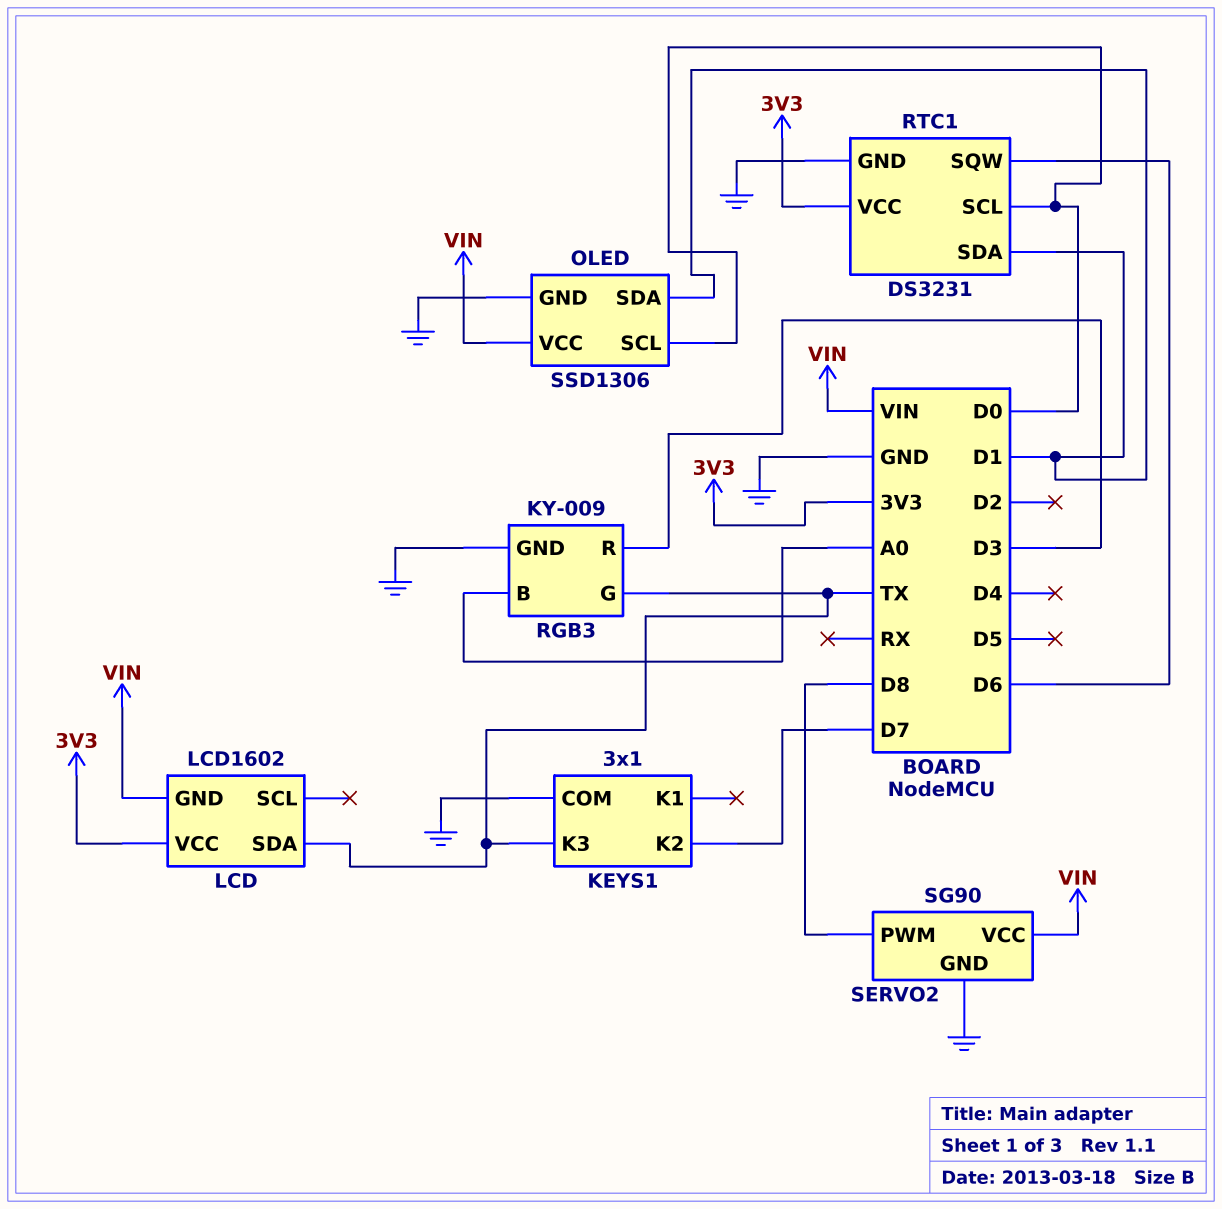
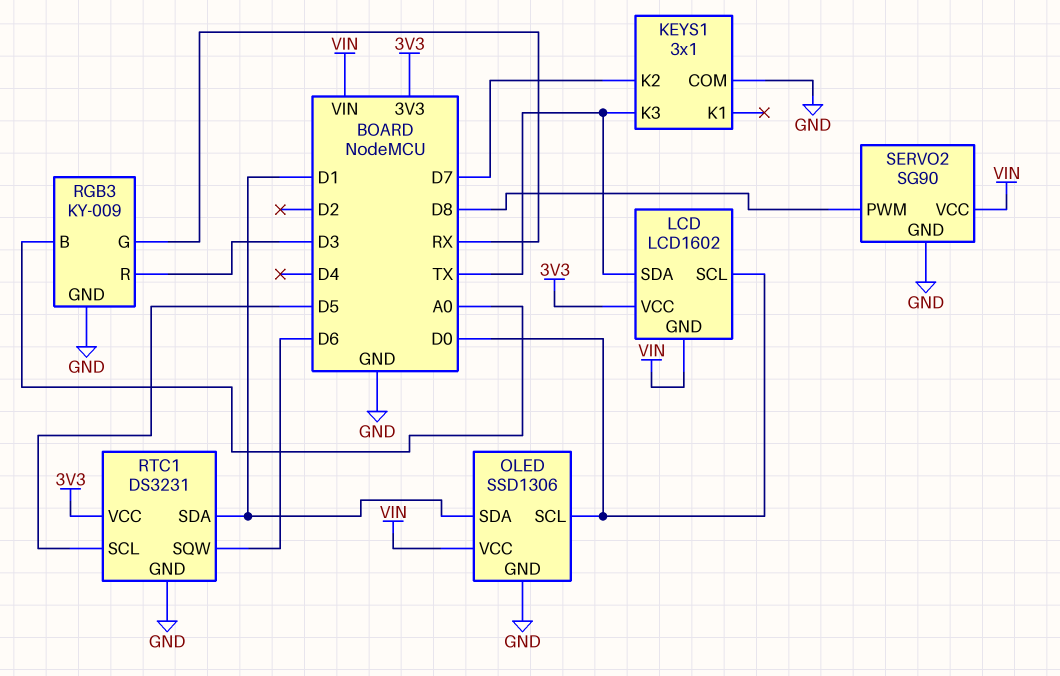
LCD pin SCL: none -> D0
RGB3 pin G: TX -> RX
RTC1 pin SCL: D0 -> D5

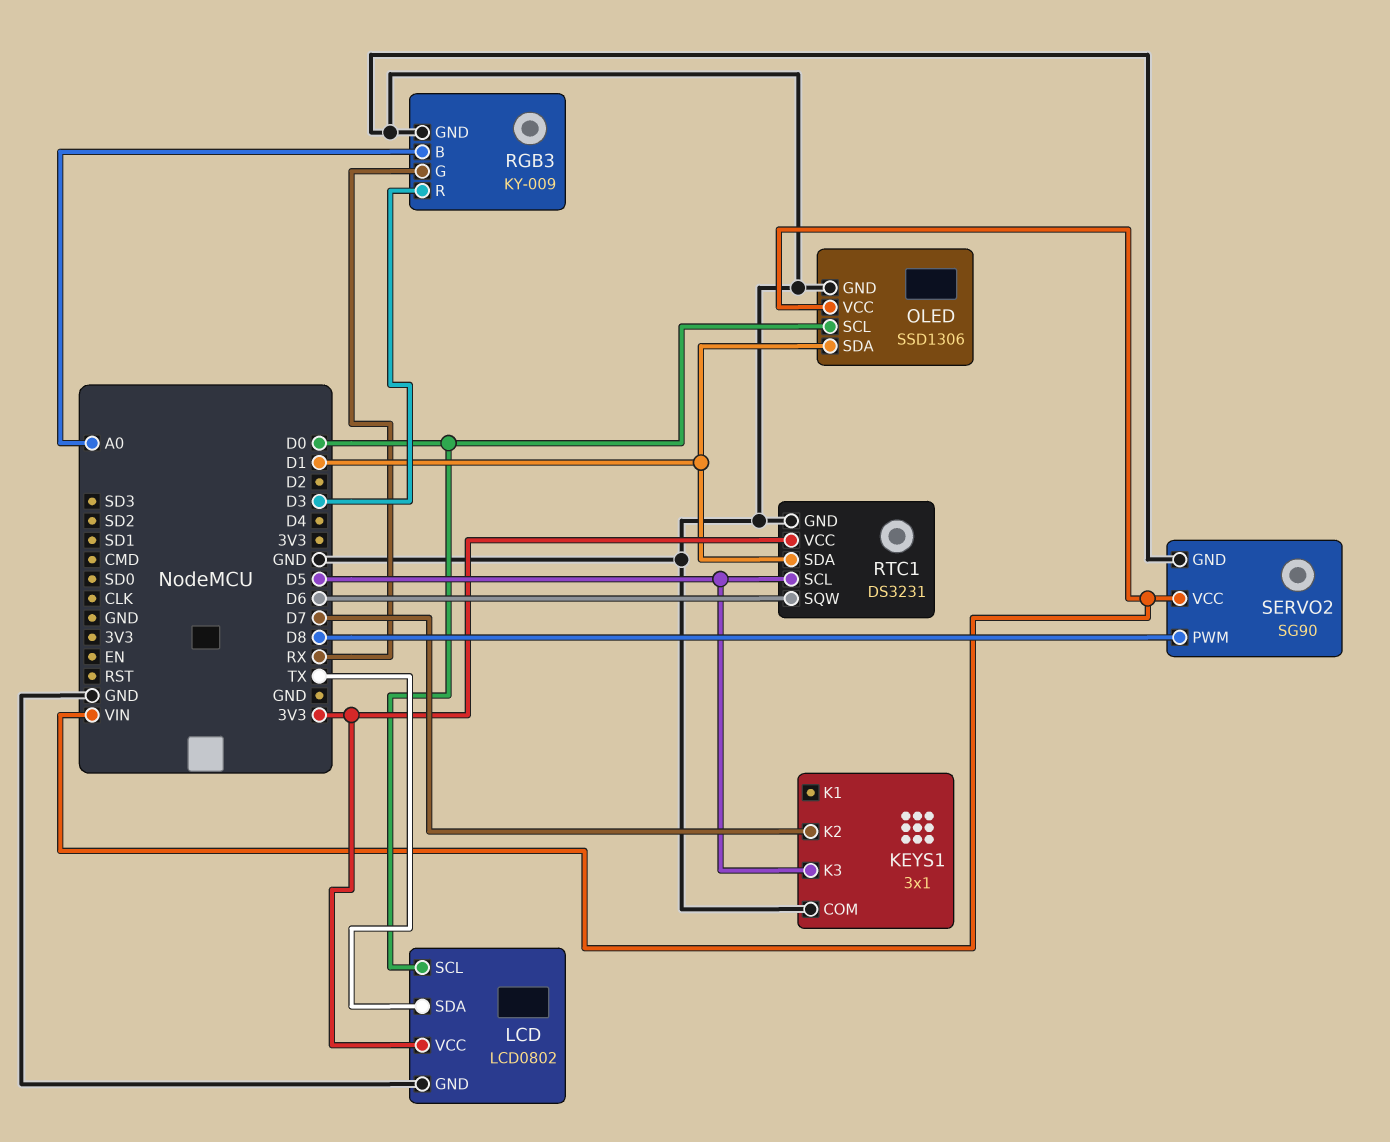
KEYS1 pin K3: TX -> D5
LCD: LCD1602 -> LCD0802
LCD pin GND: VIN -> GND

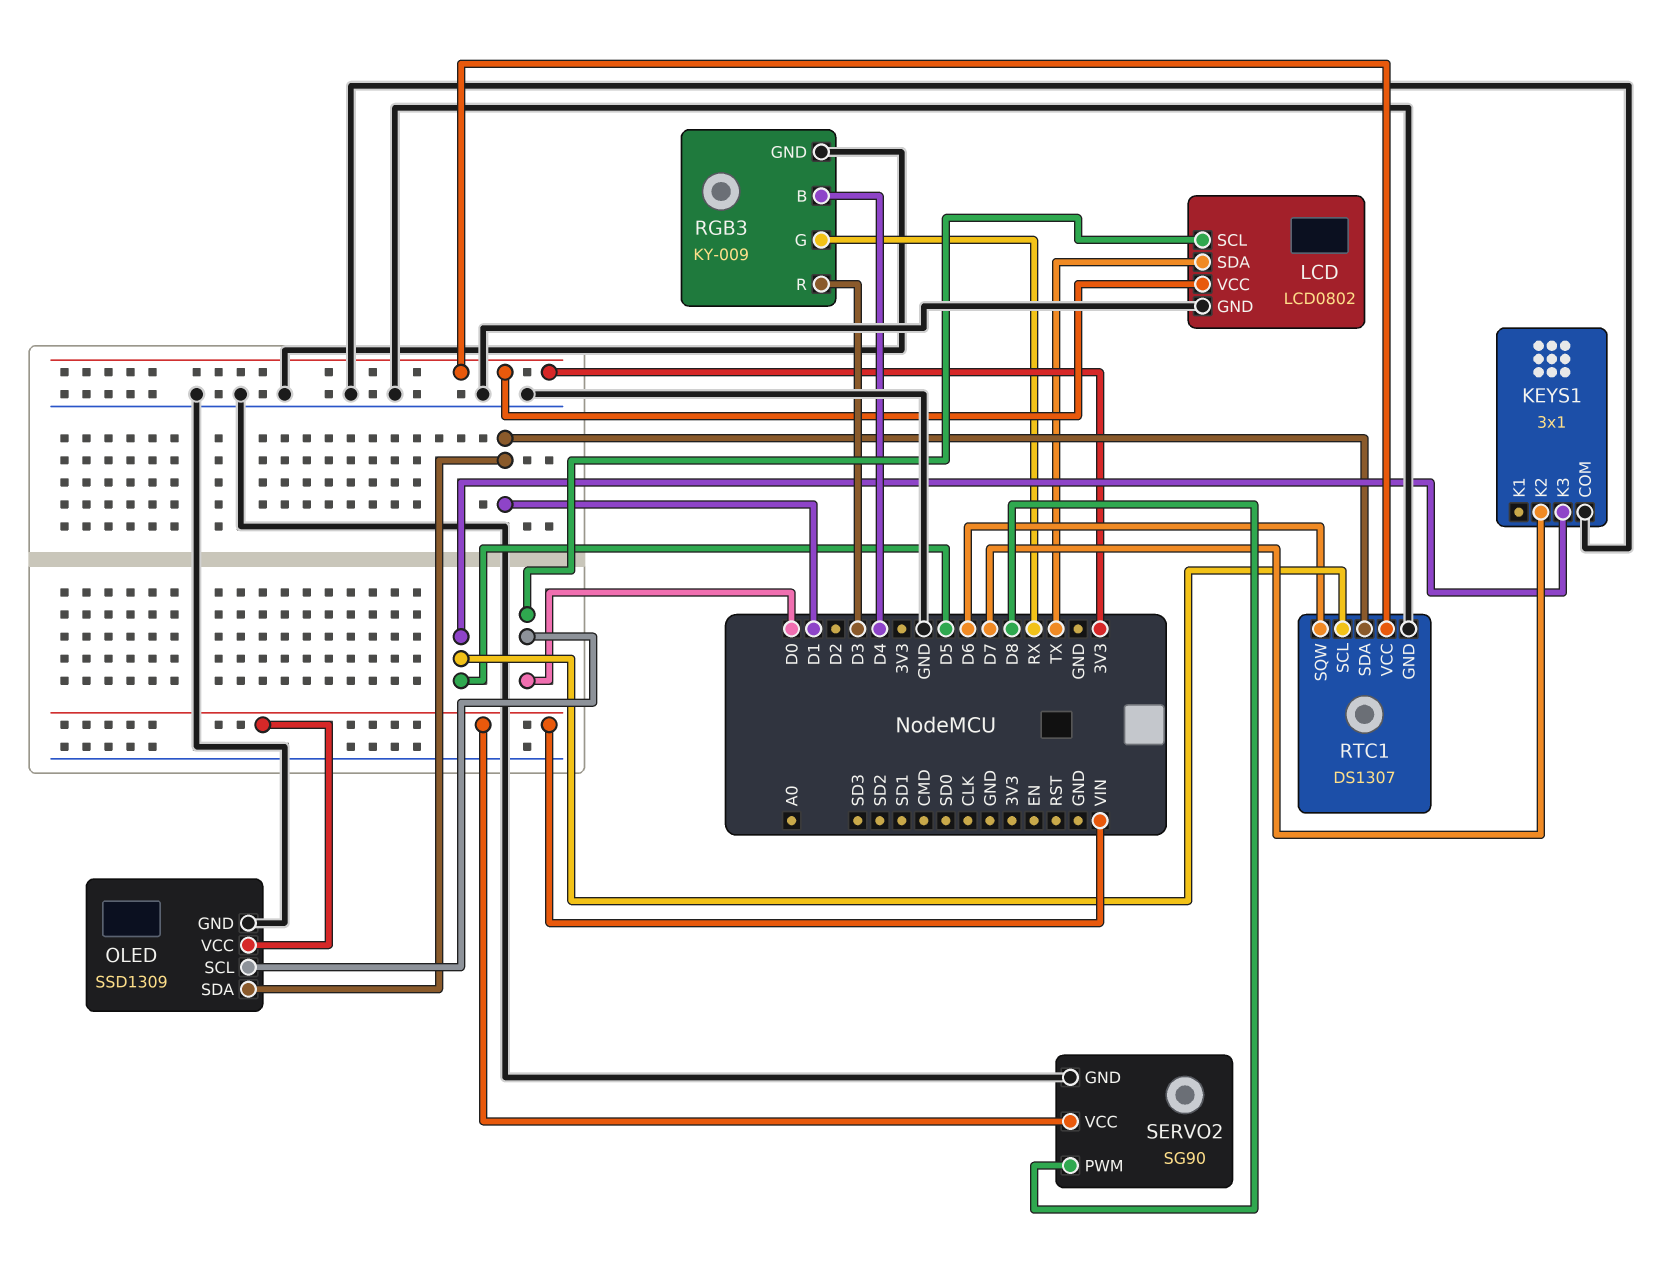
OLED: SSD1306 -> SSD1309
RGB3 pin B: A0 -> D4
RTC1: DS3231 -> DS1307

